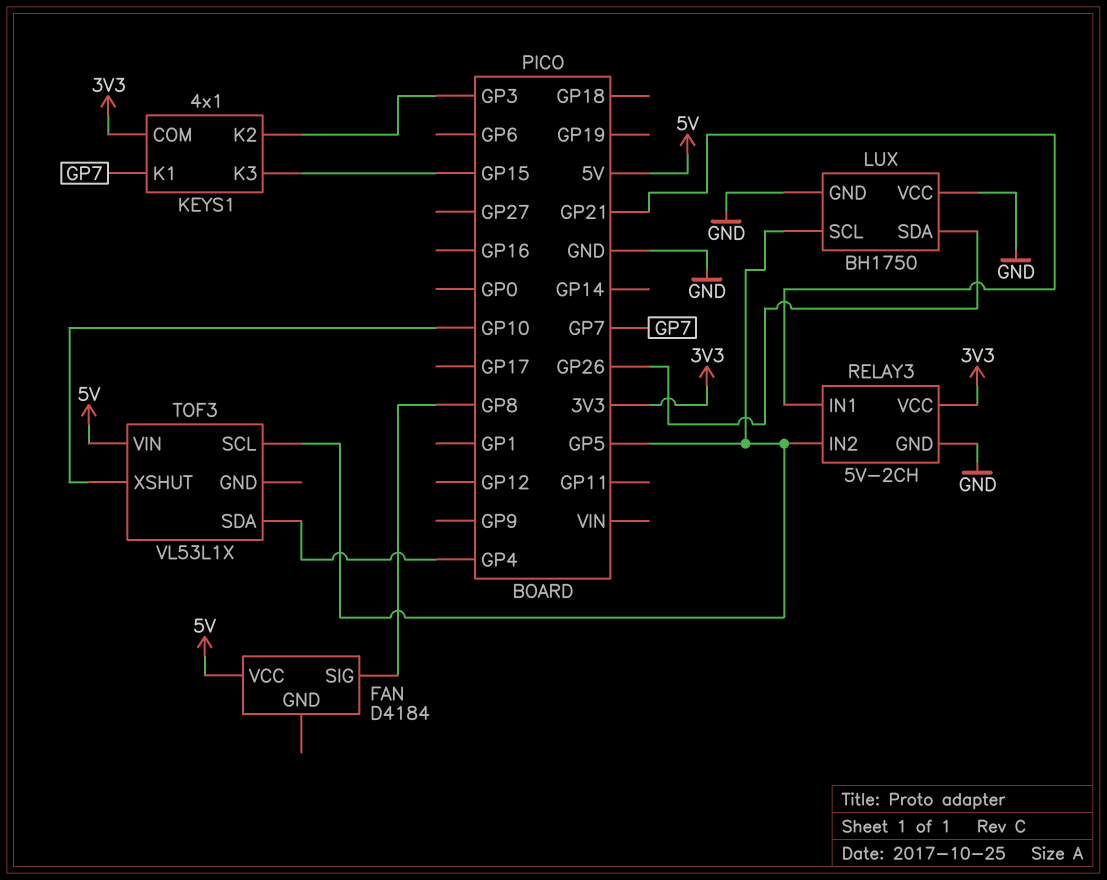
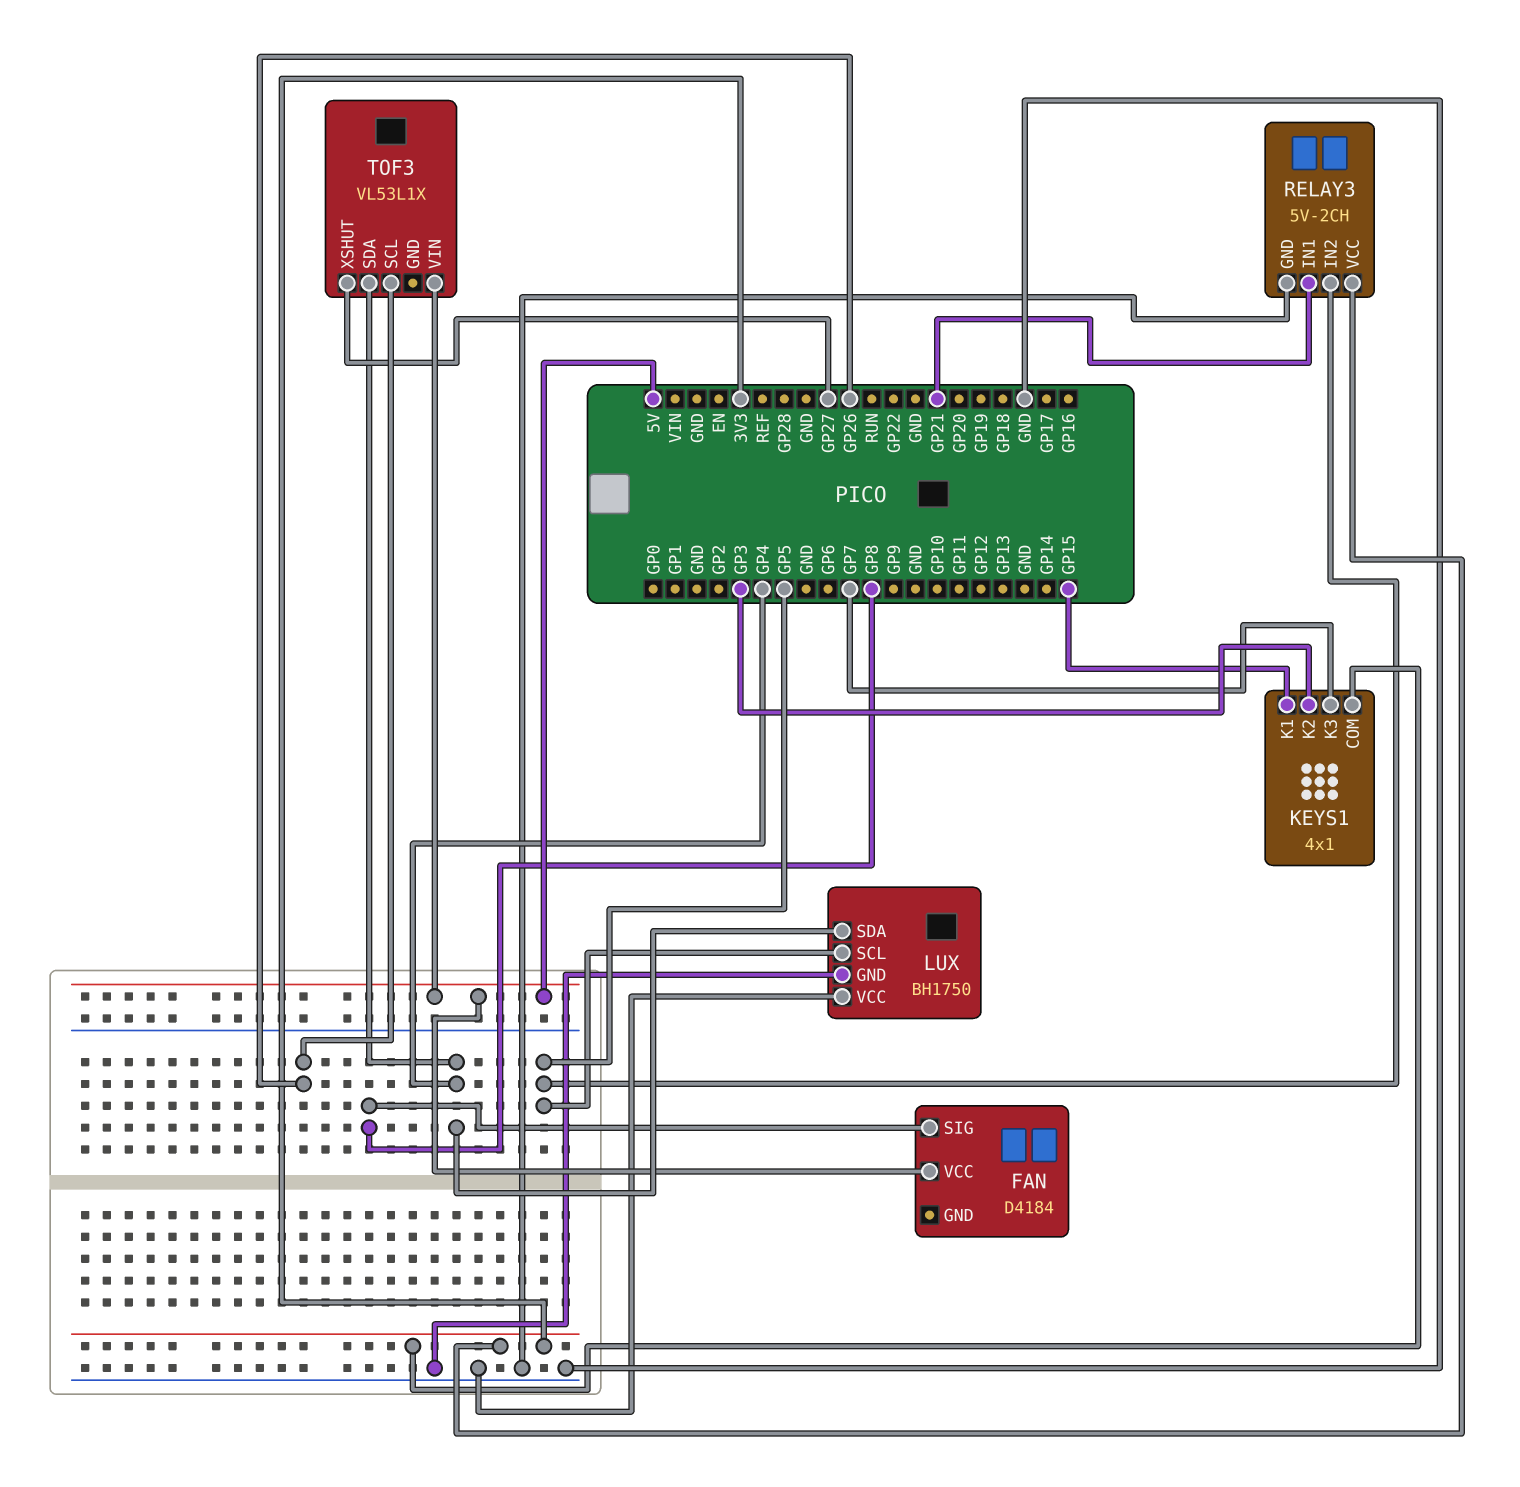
KEYS1 pin K1: GP7 -> GP15
KEYS1 pin K3: GP15 -> GP7
LUX pin SDA: GP26 -> GP4
TOF3 pin SCL: GP5 -> GP26
TOF3 pin XSHUT: GP10 -> GP27

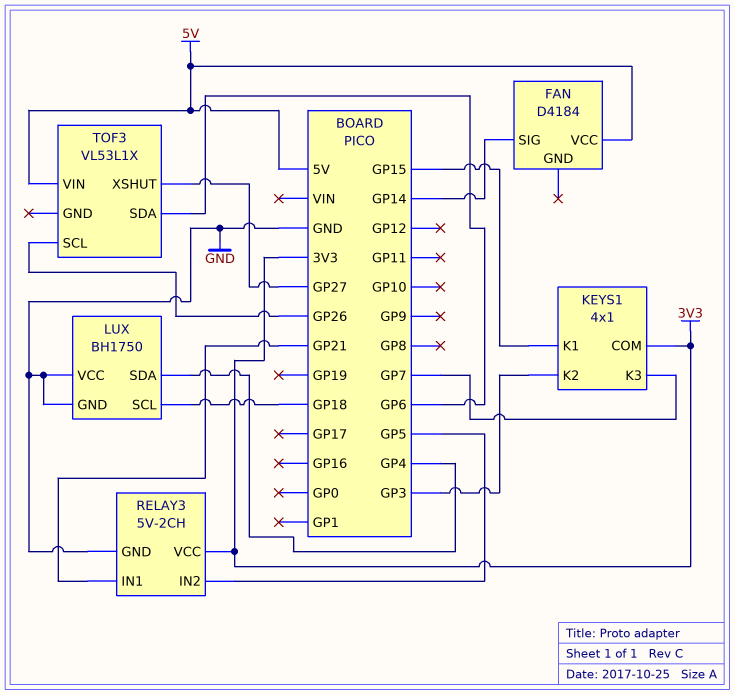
FAN pin SIG: GP8 -> GP14
LUX pin SCL: GP5 -> GP18
TOF3 pin SDA: GP4 -> GP6

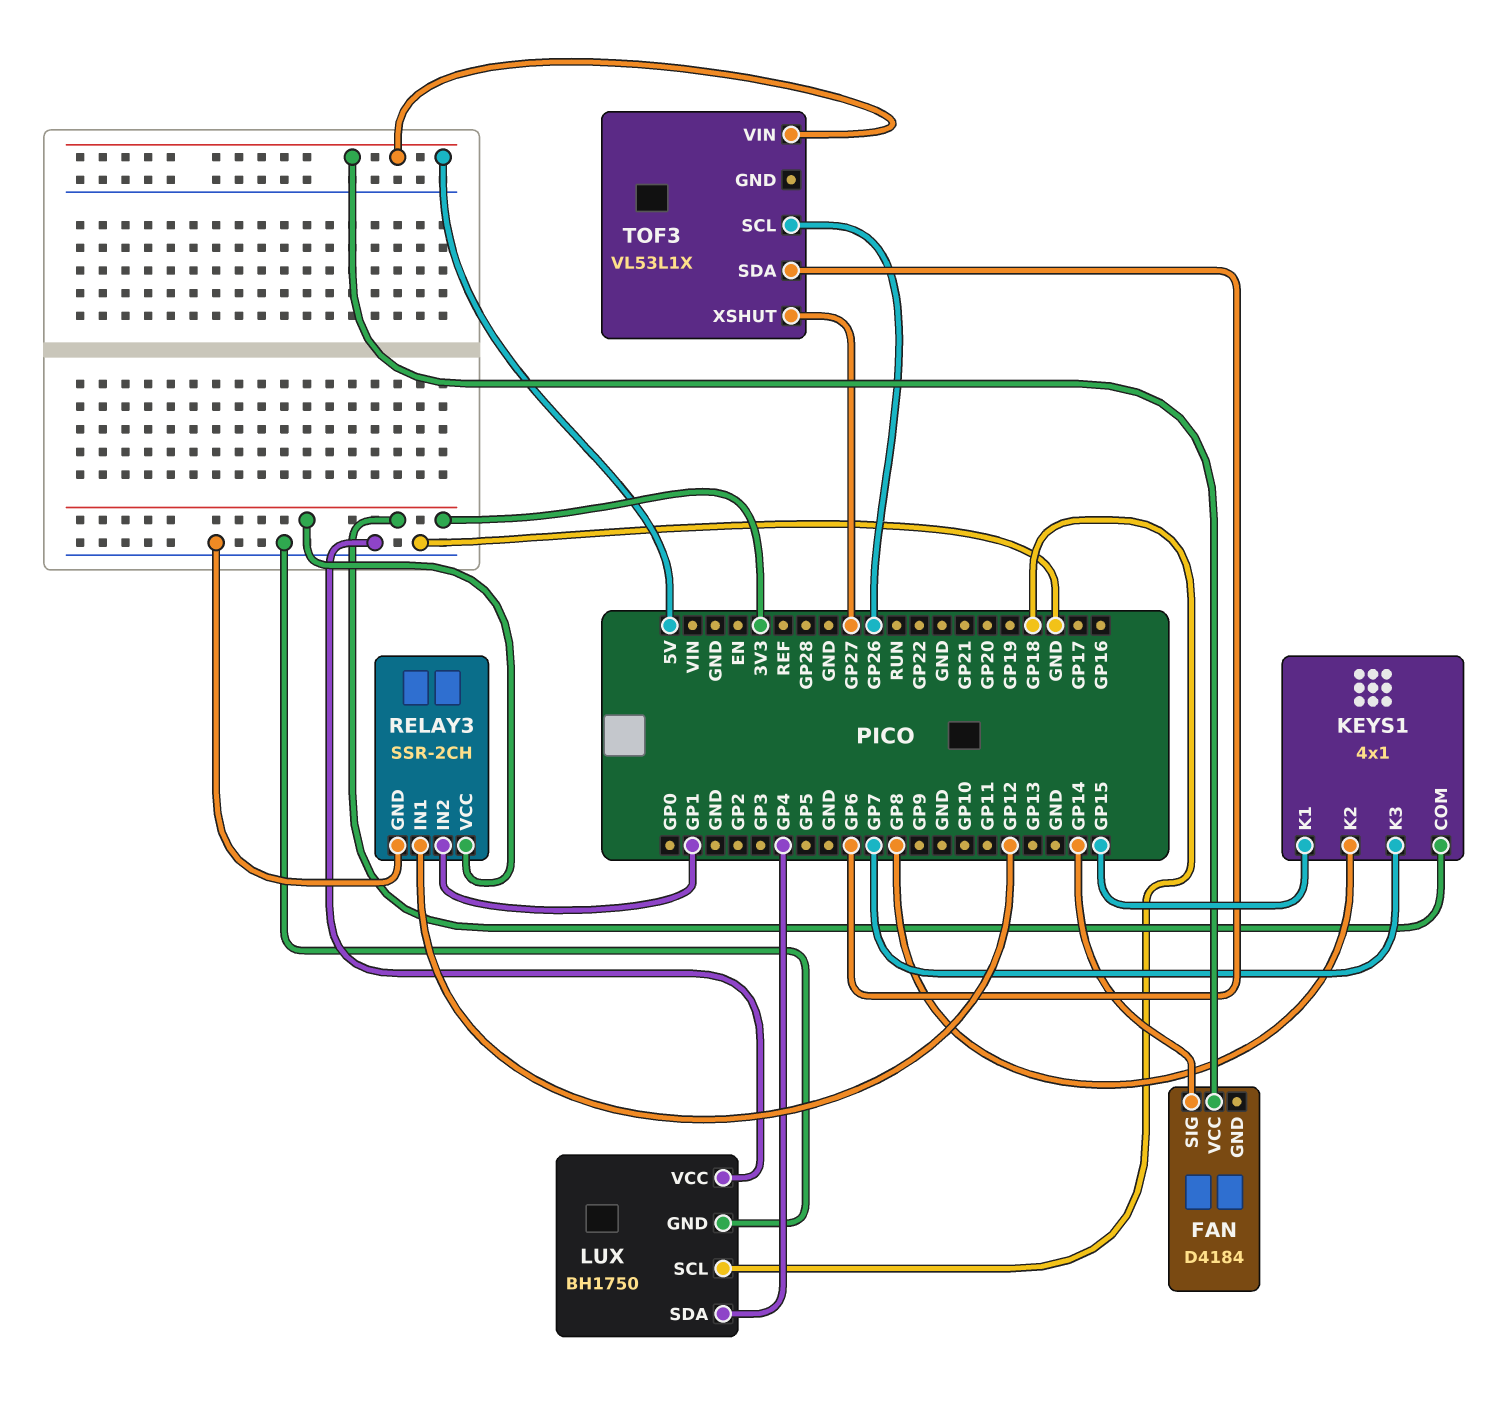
KEYS1 pin K2: GP3 -> GP8
RELAY3: 5V-2CH -> SSR-2CH
RELAY3 pin IN1: GP21 -> GP12
RELAY3 pin IN2: GP5 -> GP1

